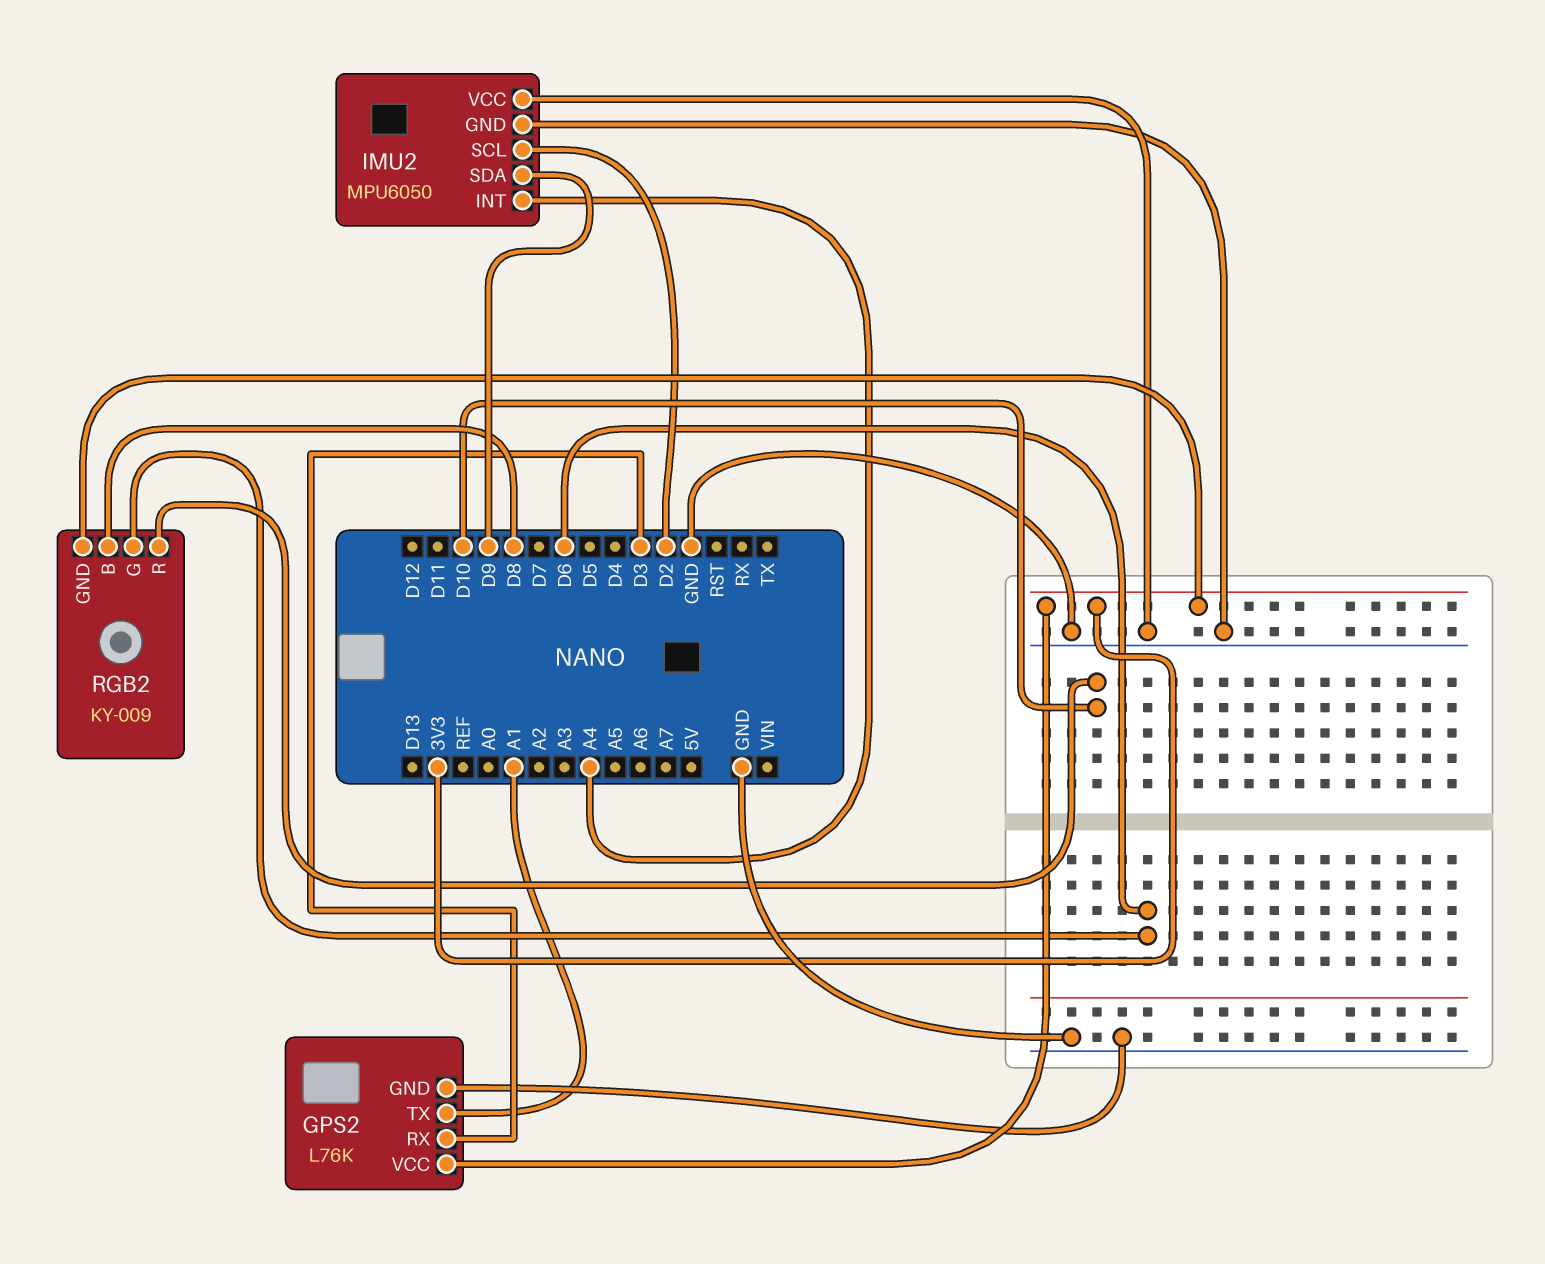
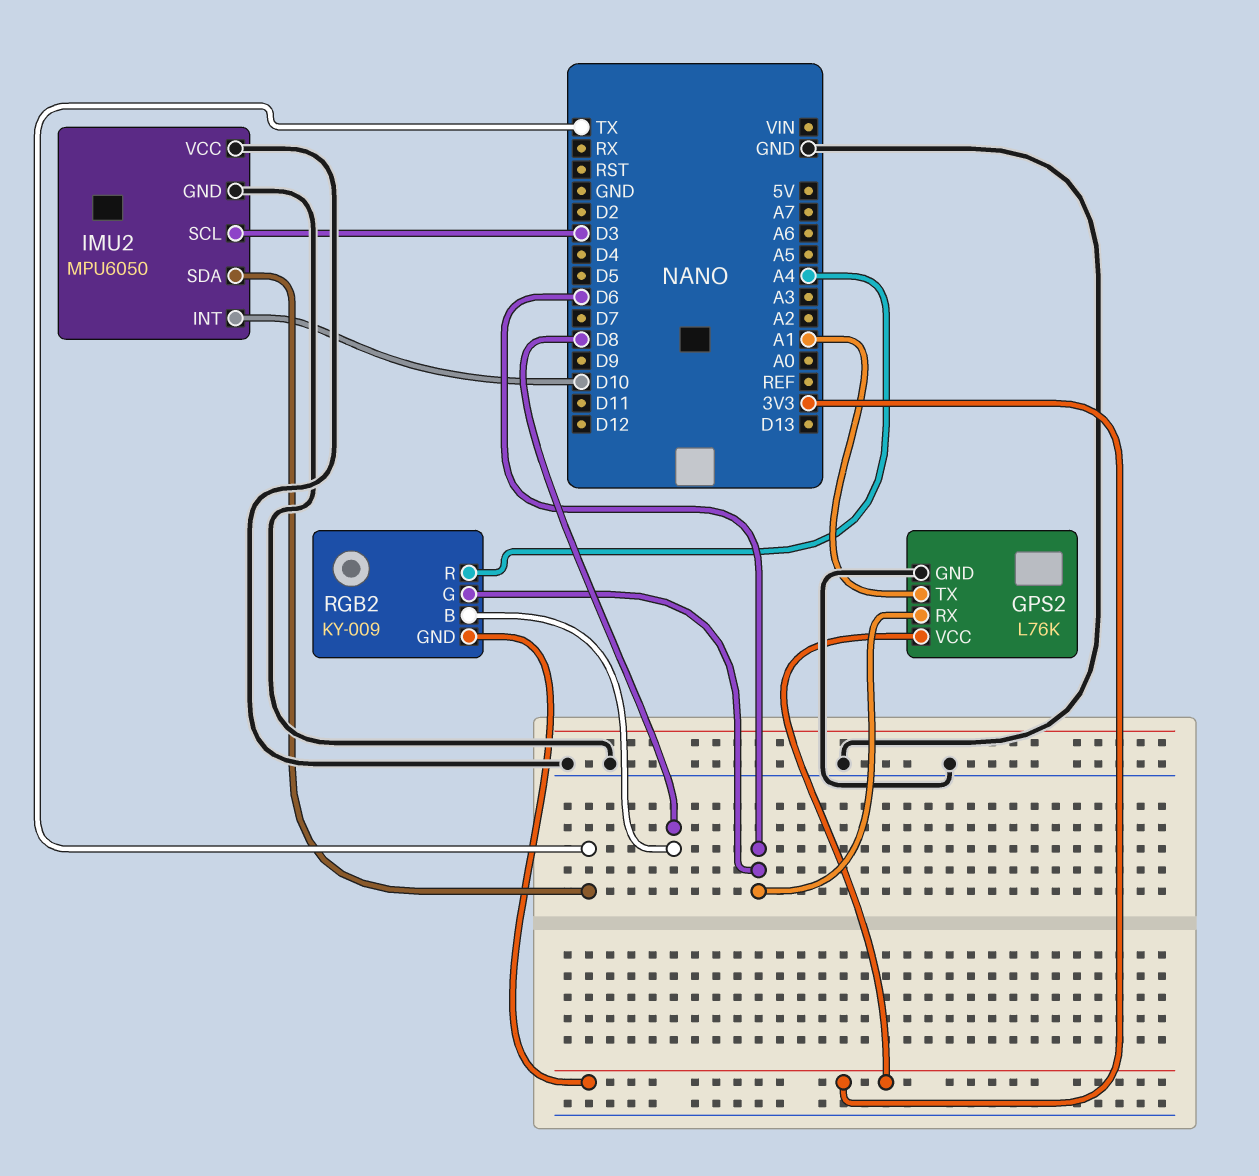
GPS2 pin RX: D3 -> D6
IMU2 pin INT: A4 -> D10
IMU2 pin SCL: D2 -> D3
IMU2 pin SDA: D9 -> TX
RGB2 pin R: D10 -> A4

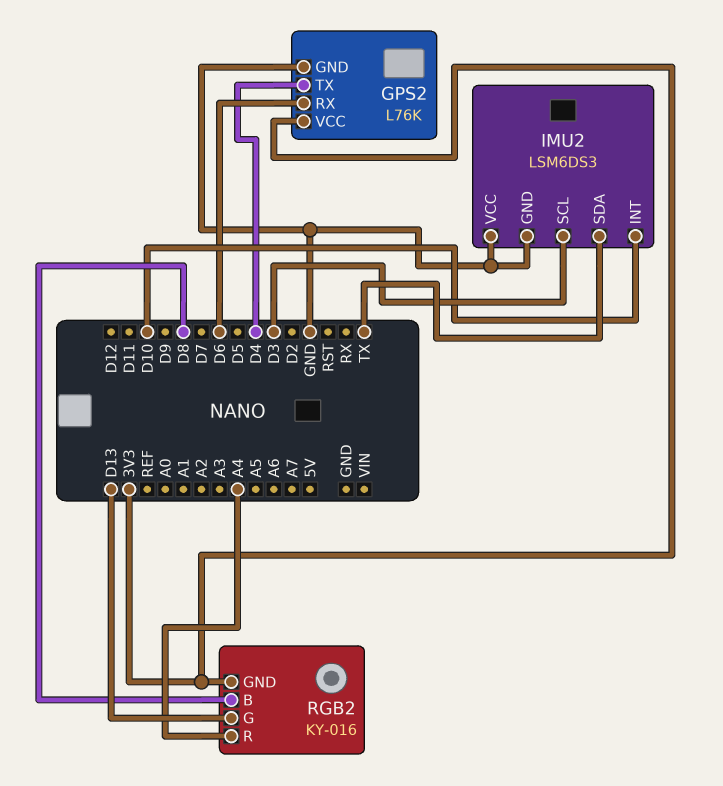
GPS2 pin TX: A1 -> D4
IMU2: MPU6050 -> LSM6DS3
RGB2: KY-009 -> KY-016
RGB2 pin G: D6 -> D13

